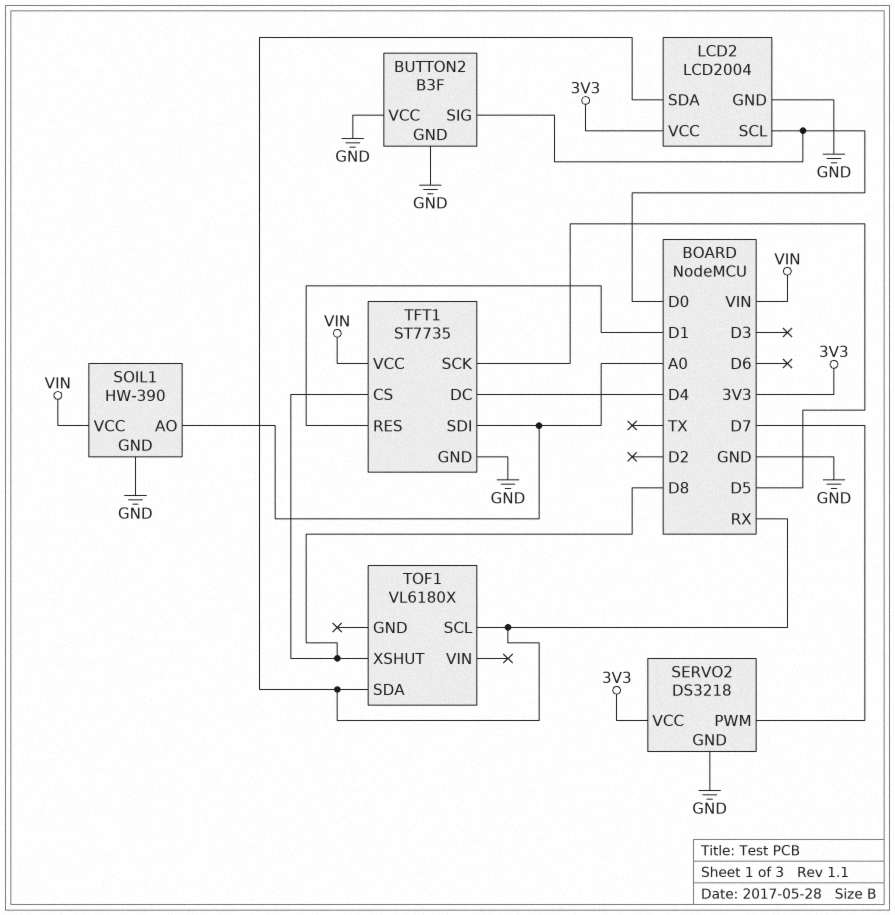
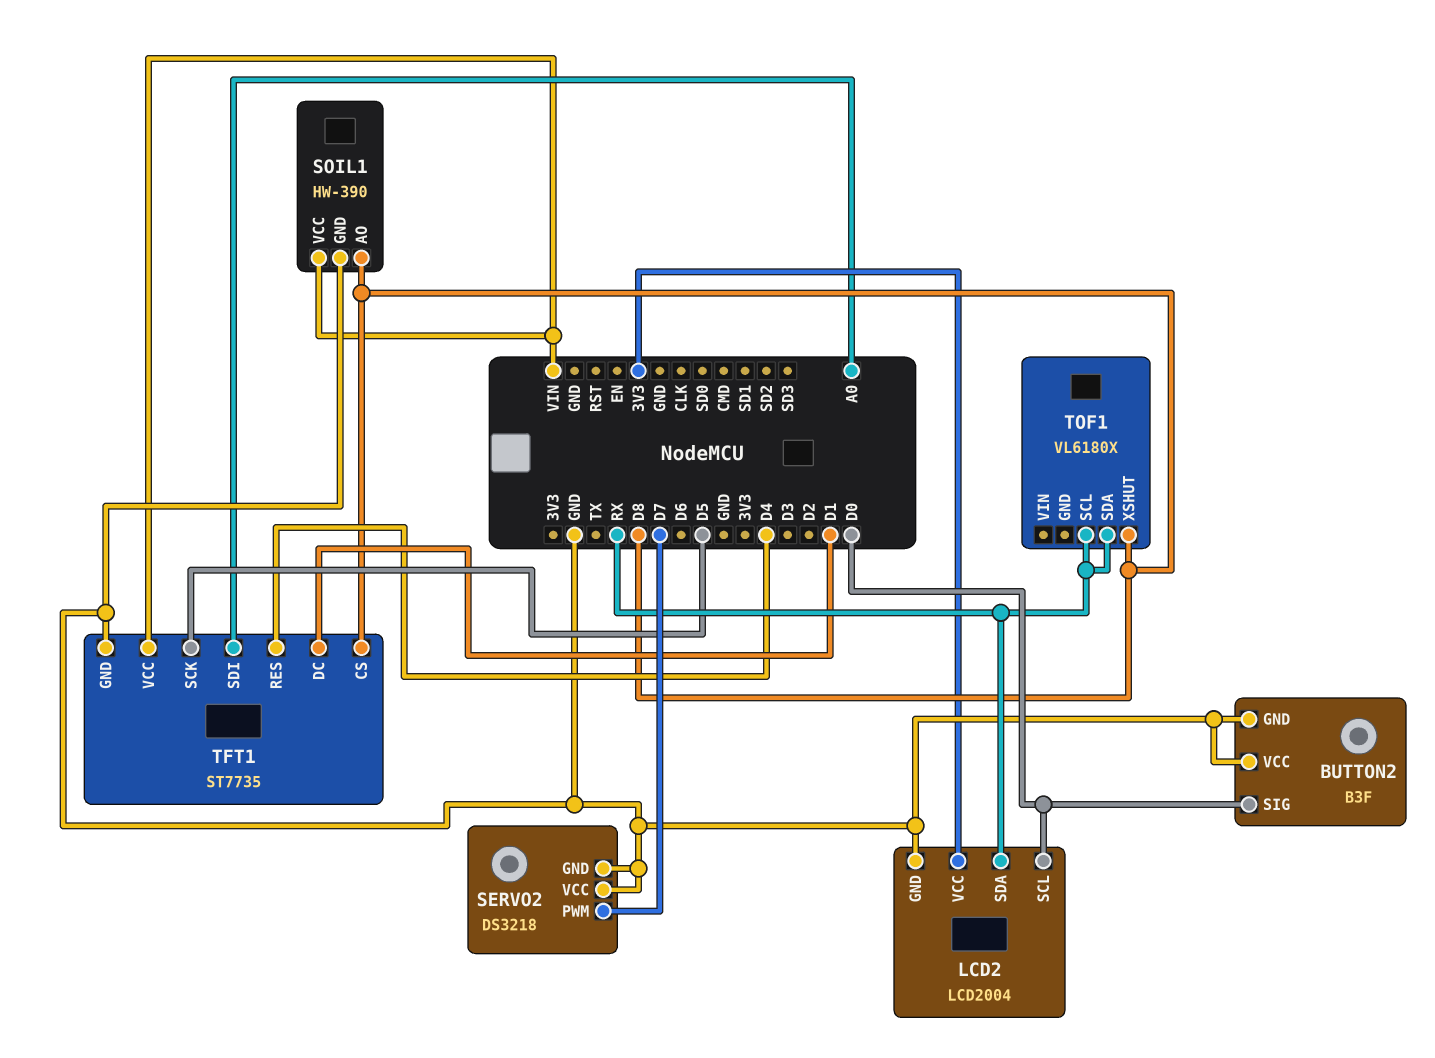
SERVO2 pin VCC: 3V3 -> GND
SOIL1 pin AO: A0 -> D8
TFT1 pin DC: D4 -> D1
TFT1 pin RES: D1 -> D4

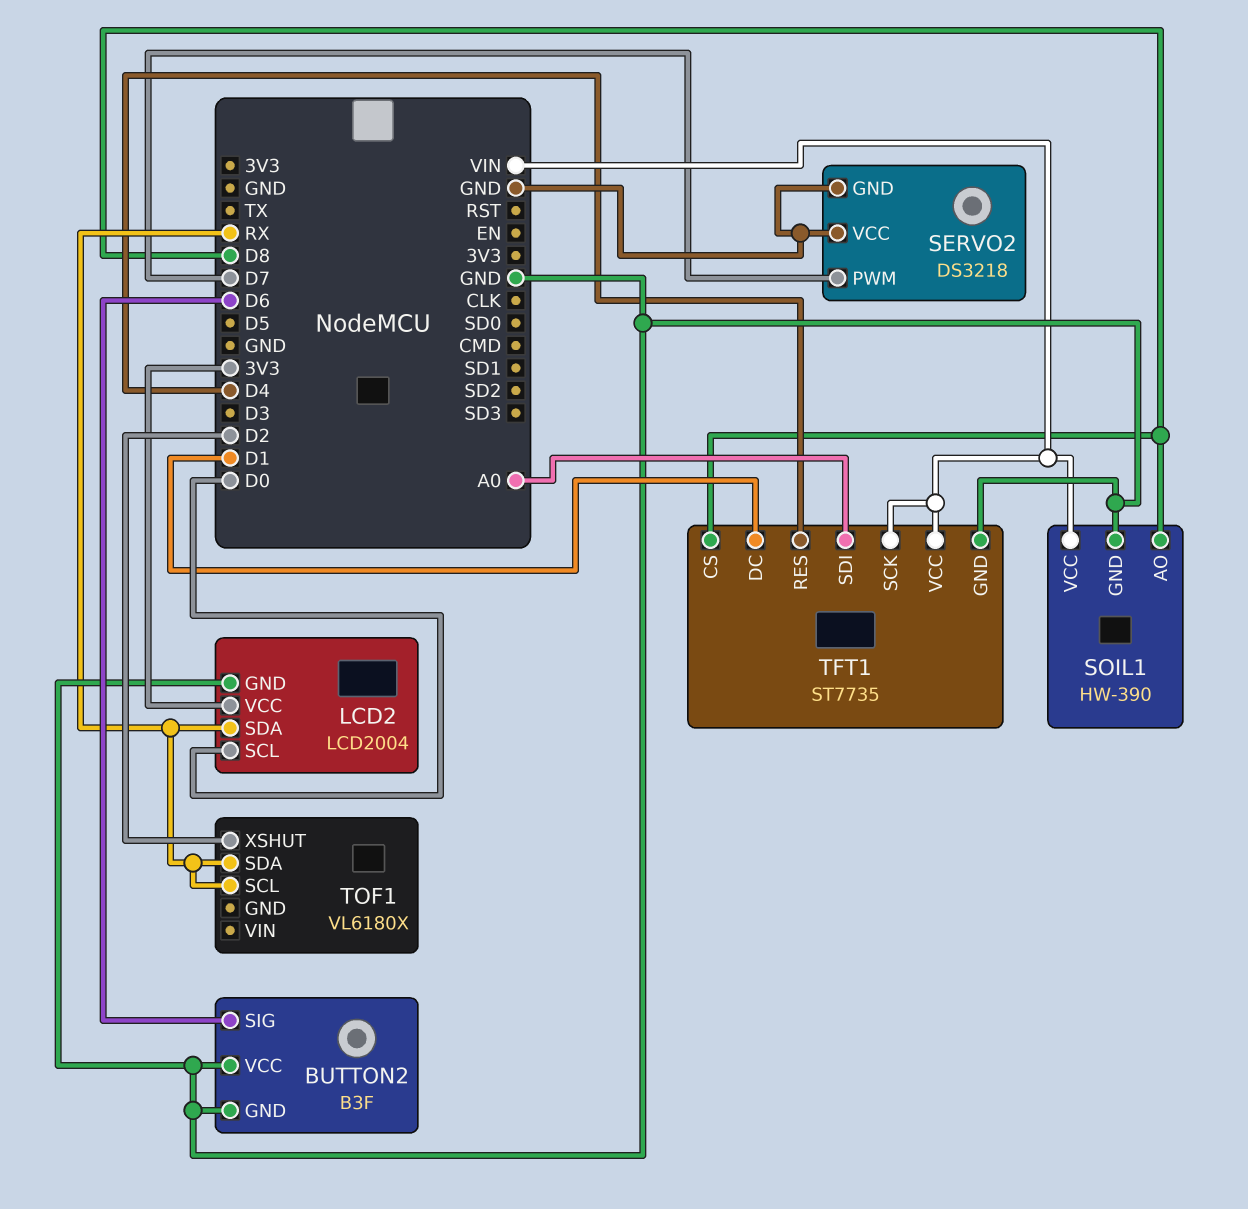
BUTTON2 pin SIG: D0 -> D6
TFT1 pin SCK: D5 -> VIN
TOF1 pin XSHUT: D8 -> D2

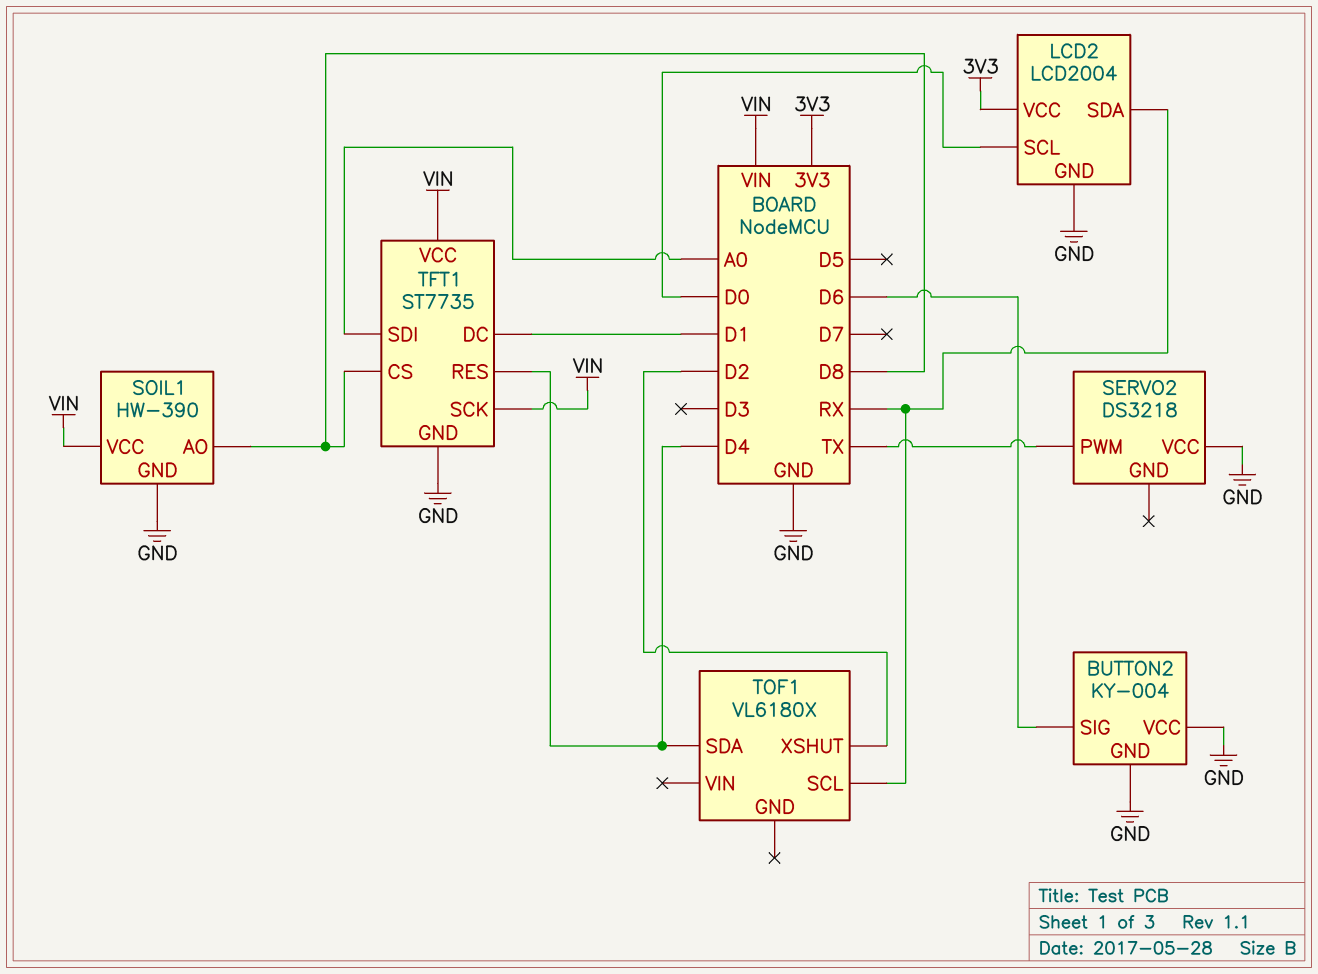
BUTTON2: B3F -> KY-004
SERVO2 pin GND: GND -> none
SERVO2 pin PWM: D7 -> TX
TOF1 pin SDA: RX -> D4

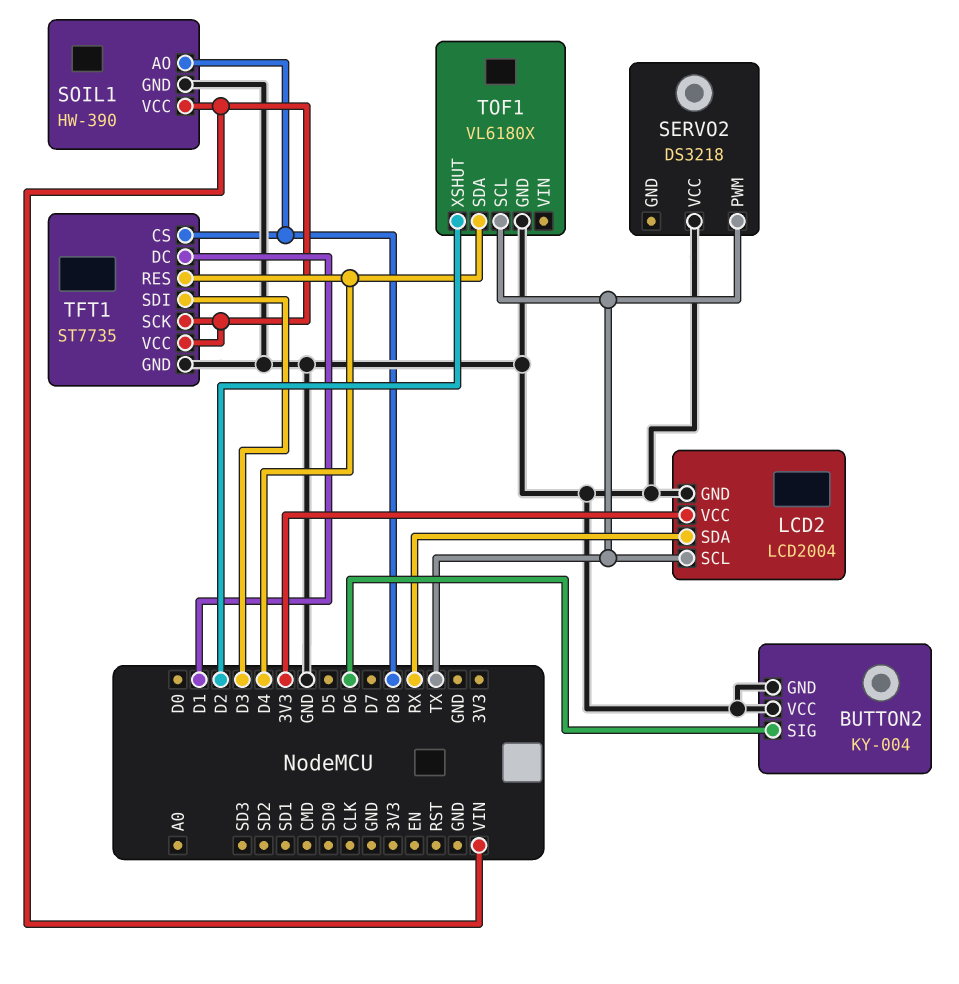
LCD2 pin SCL: D0 -> TX
TFT1 pin SDI: A0 -> D3
TOF1 pin GND: none -> GND
TOF1 pin SCL: RX -> TX

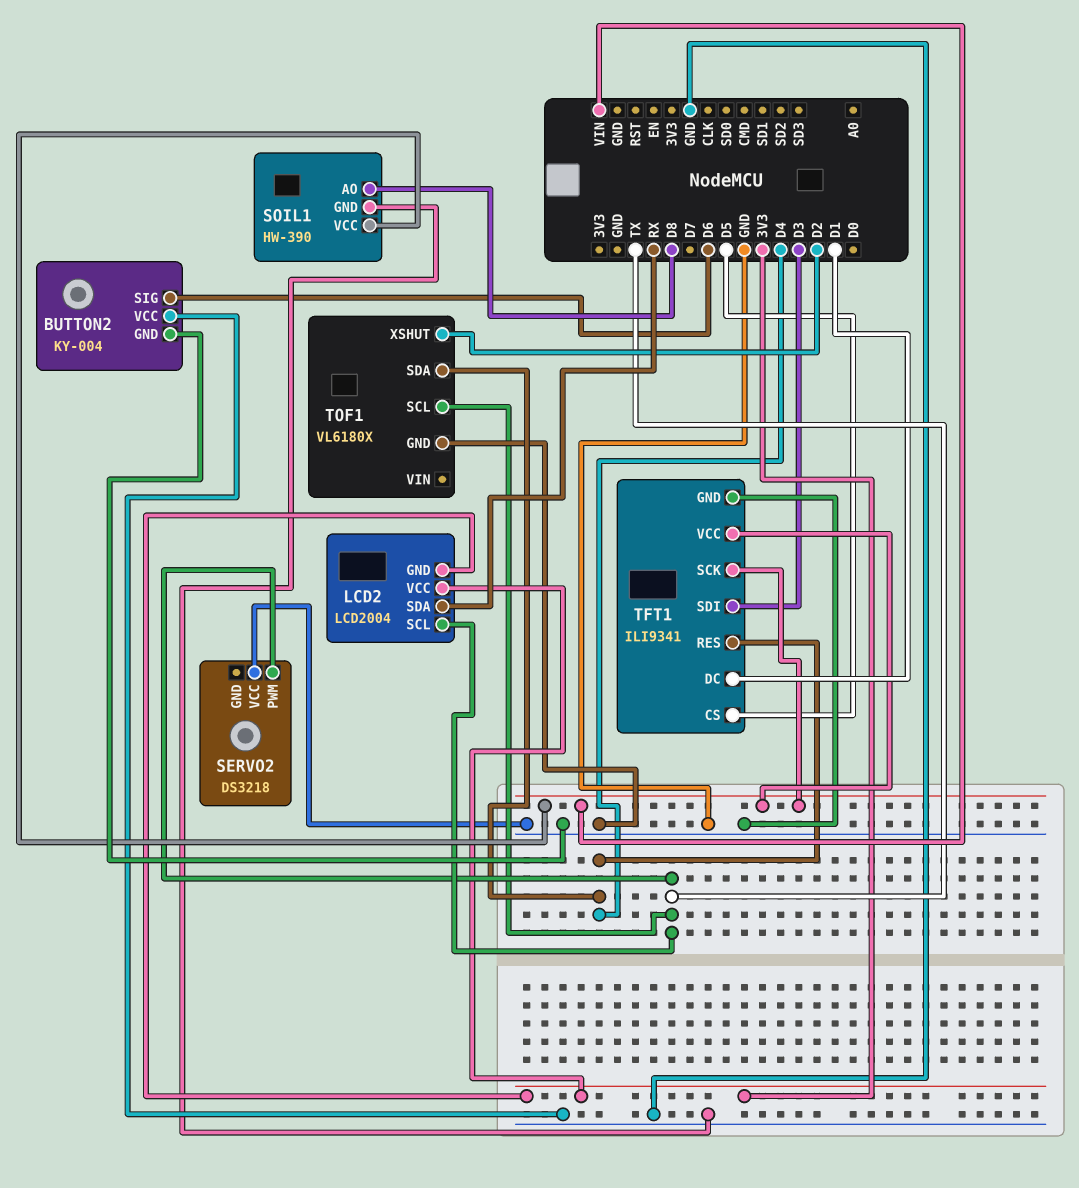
LCD2 pin GND: GND -> 3V3
TFT1: ST7735 -> ILI9341
TFT1 pin CS: D8 -> D5

